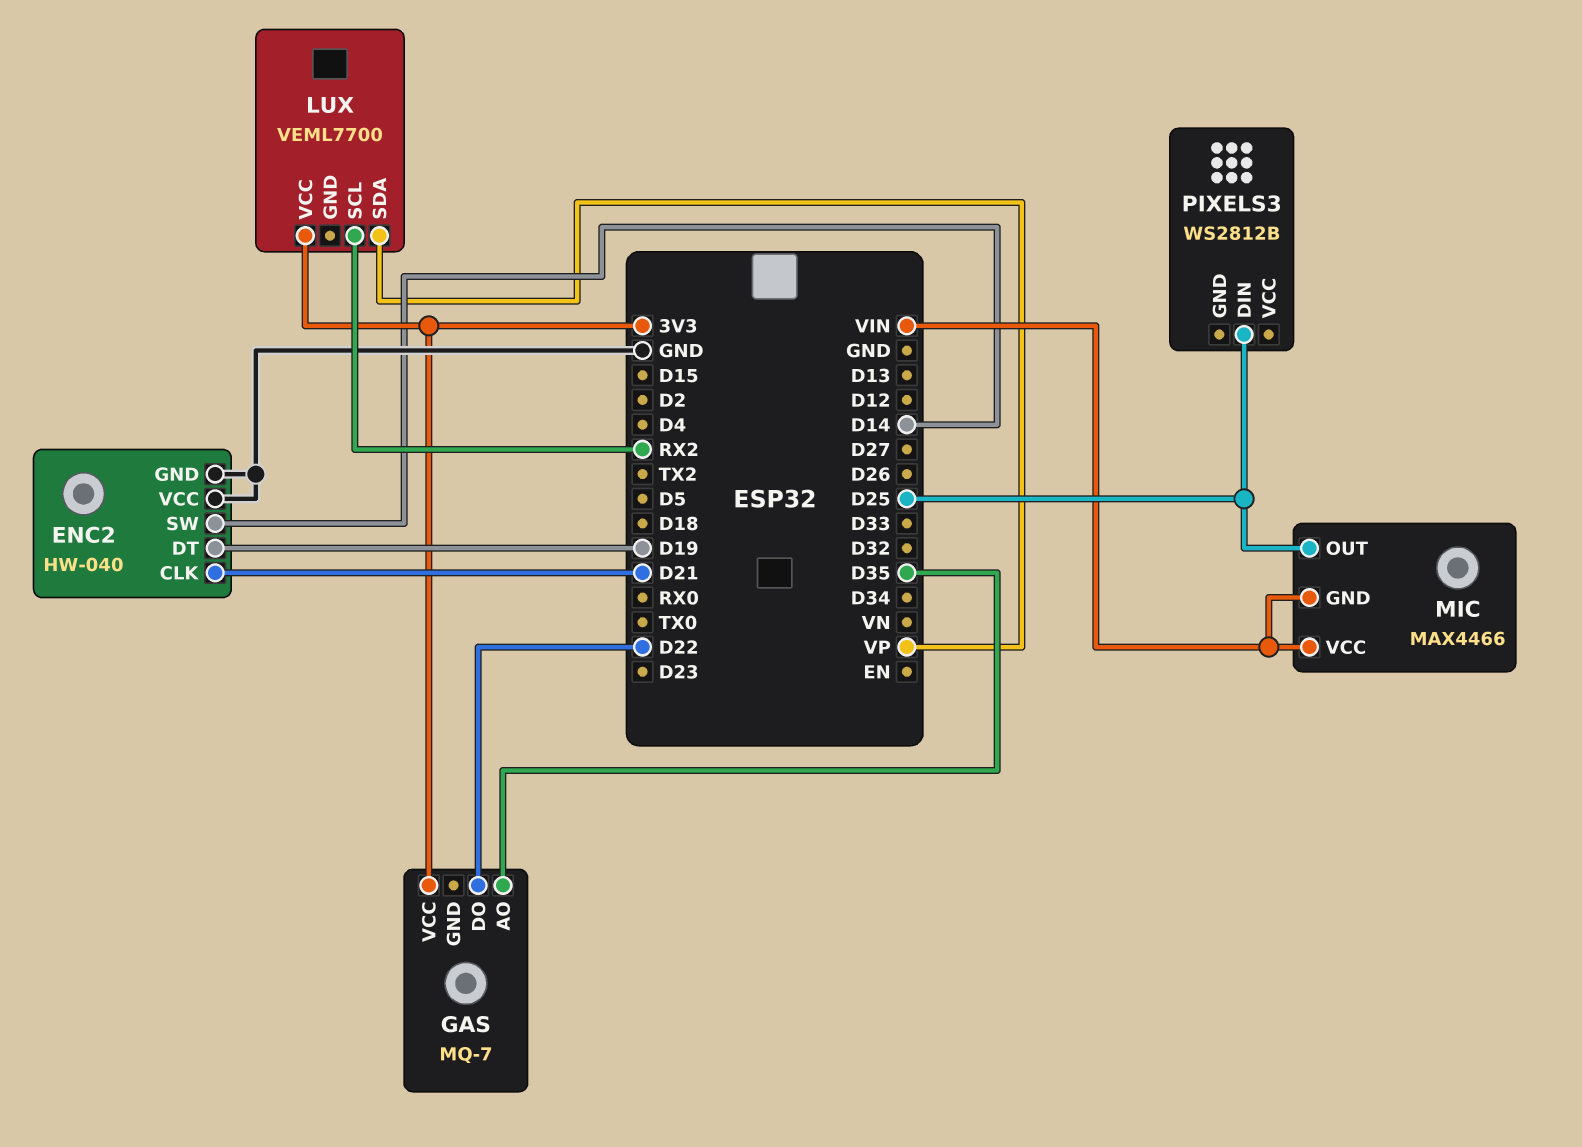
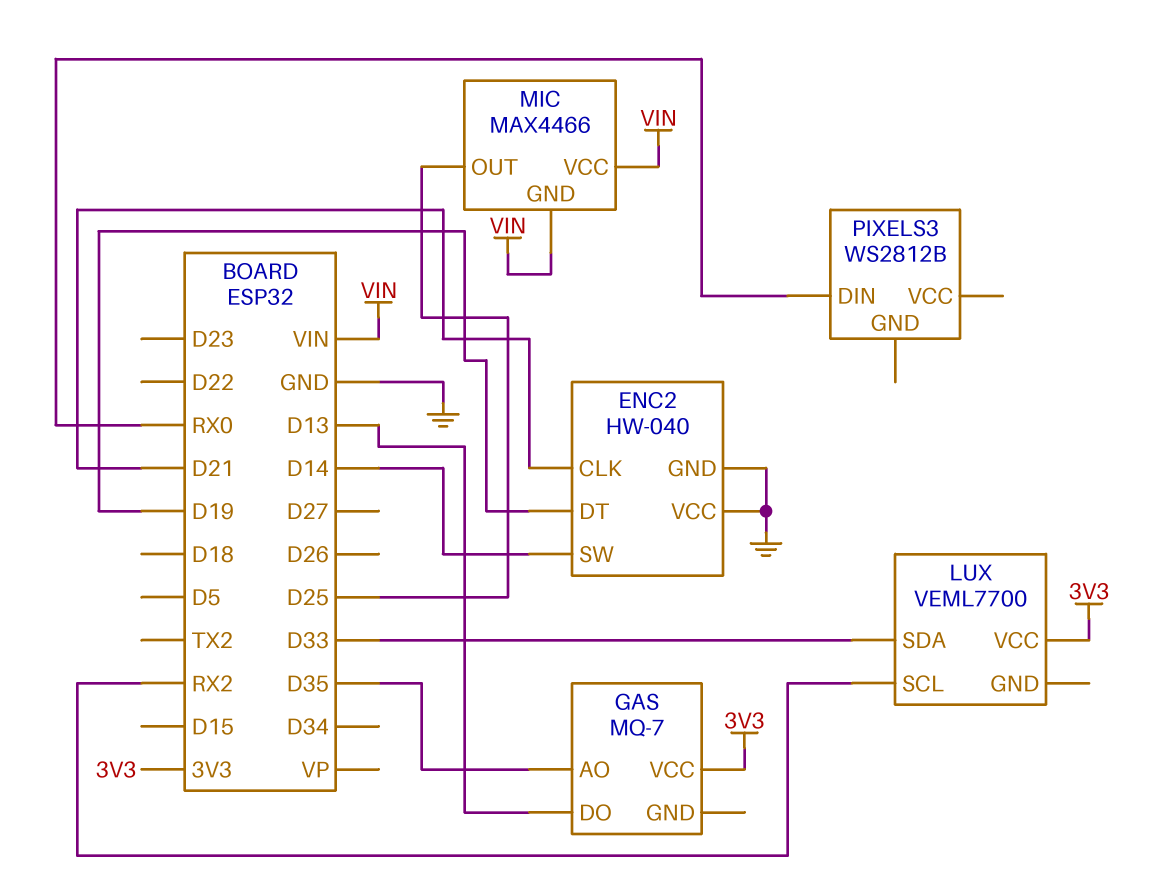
GAS pin DO: D22 -> D13
LUX pin SDA: VP -> D33
PIXELS3 pin DIN: D25 -> RX0

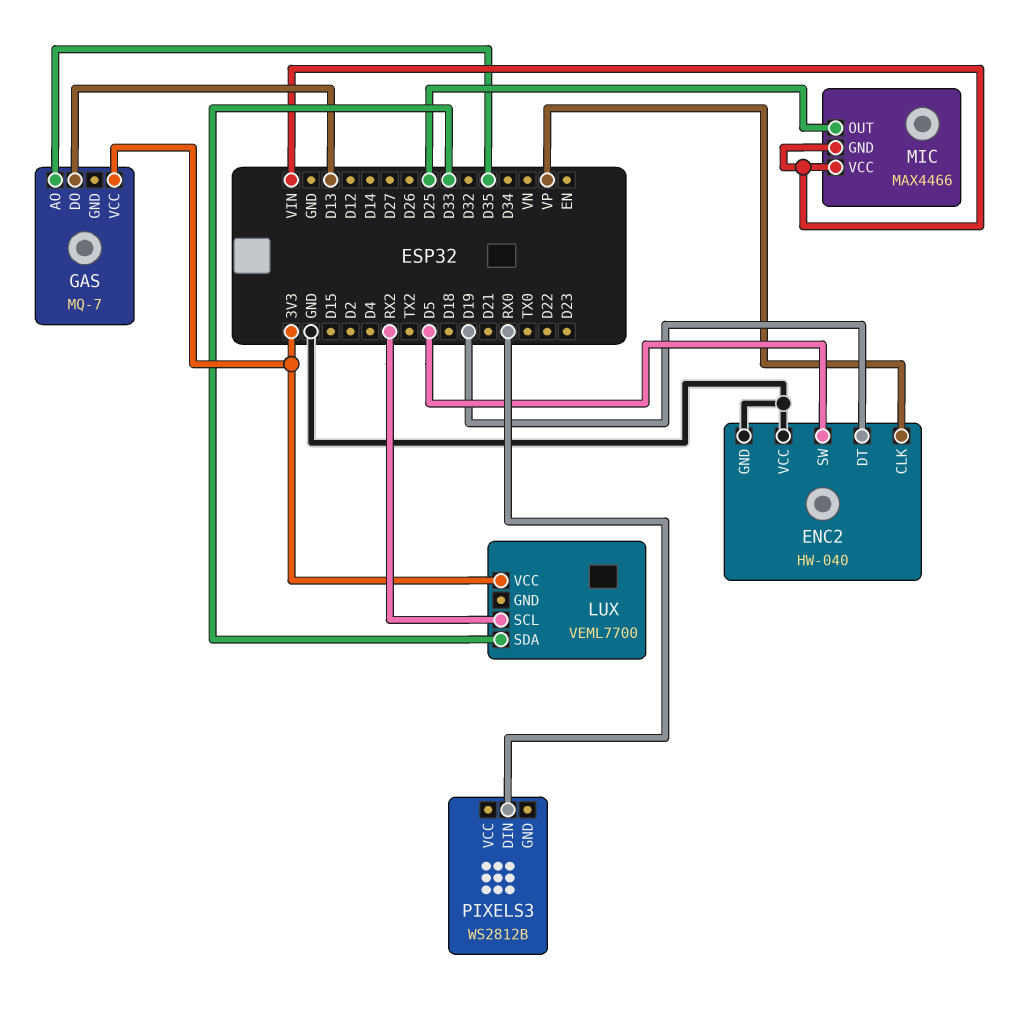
ENC2 pin CLK: D21 -> VP
ENC2 pin SW: D14 -> D5

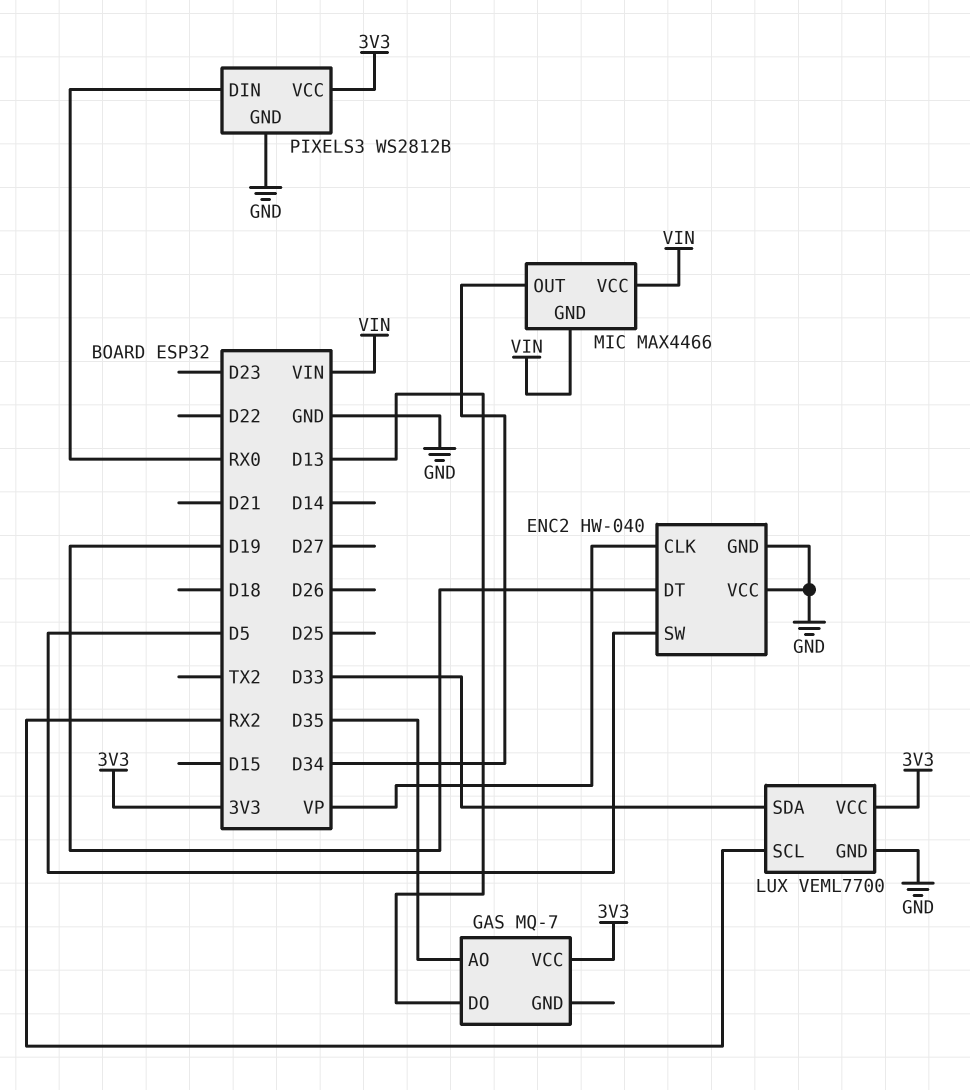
LUX pin GND: none -> GND
MIC pin OUT: D25 -> D34
PIXELS3 pin GND: none -> GND
PIXELS3 pin VCC: none -> 3V3

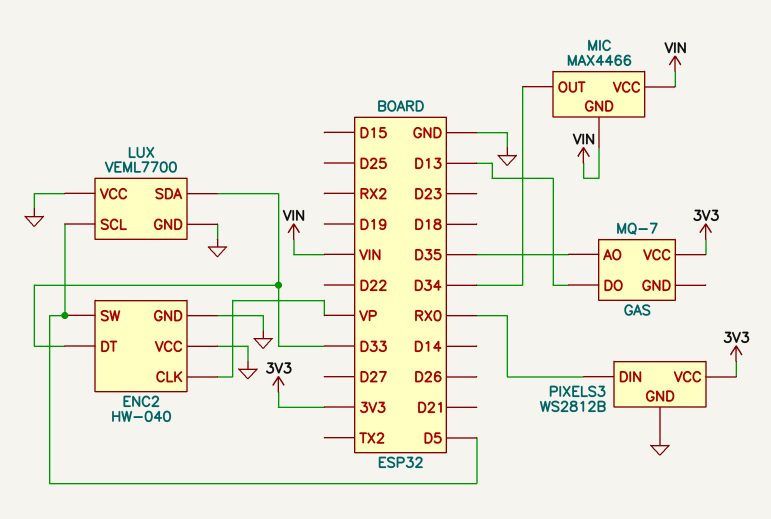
ENC2 pin DT: D19 -> D33
LUX pin SCL: RX2 -> D5
LUX pin VCC: 3V3 -> GND

